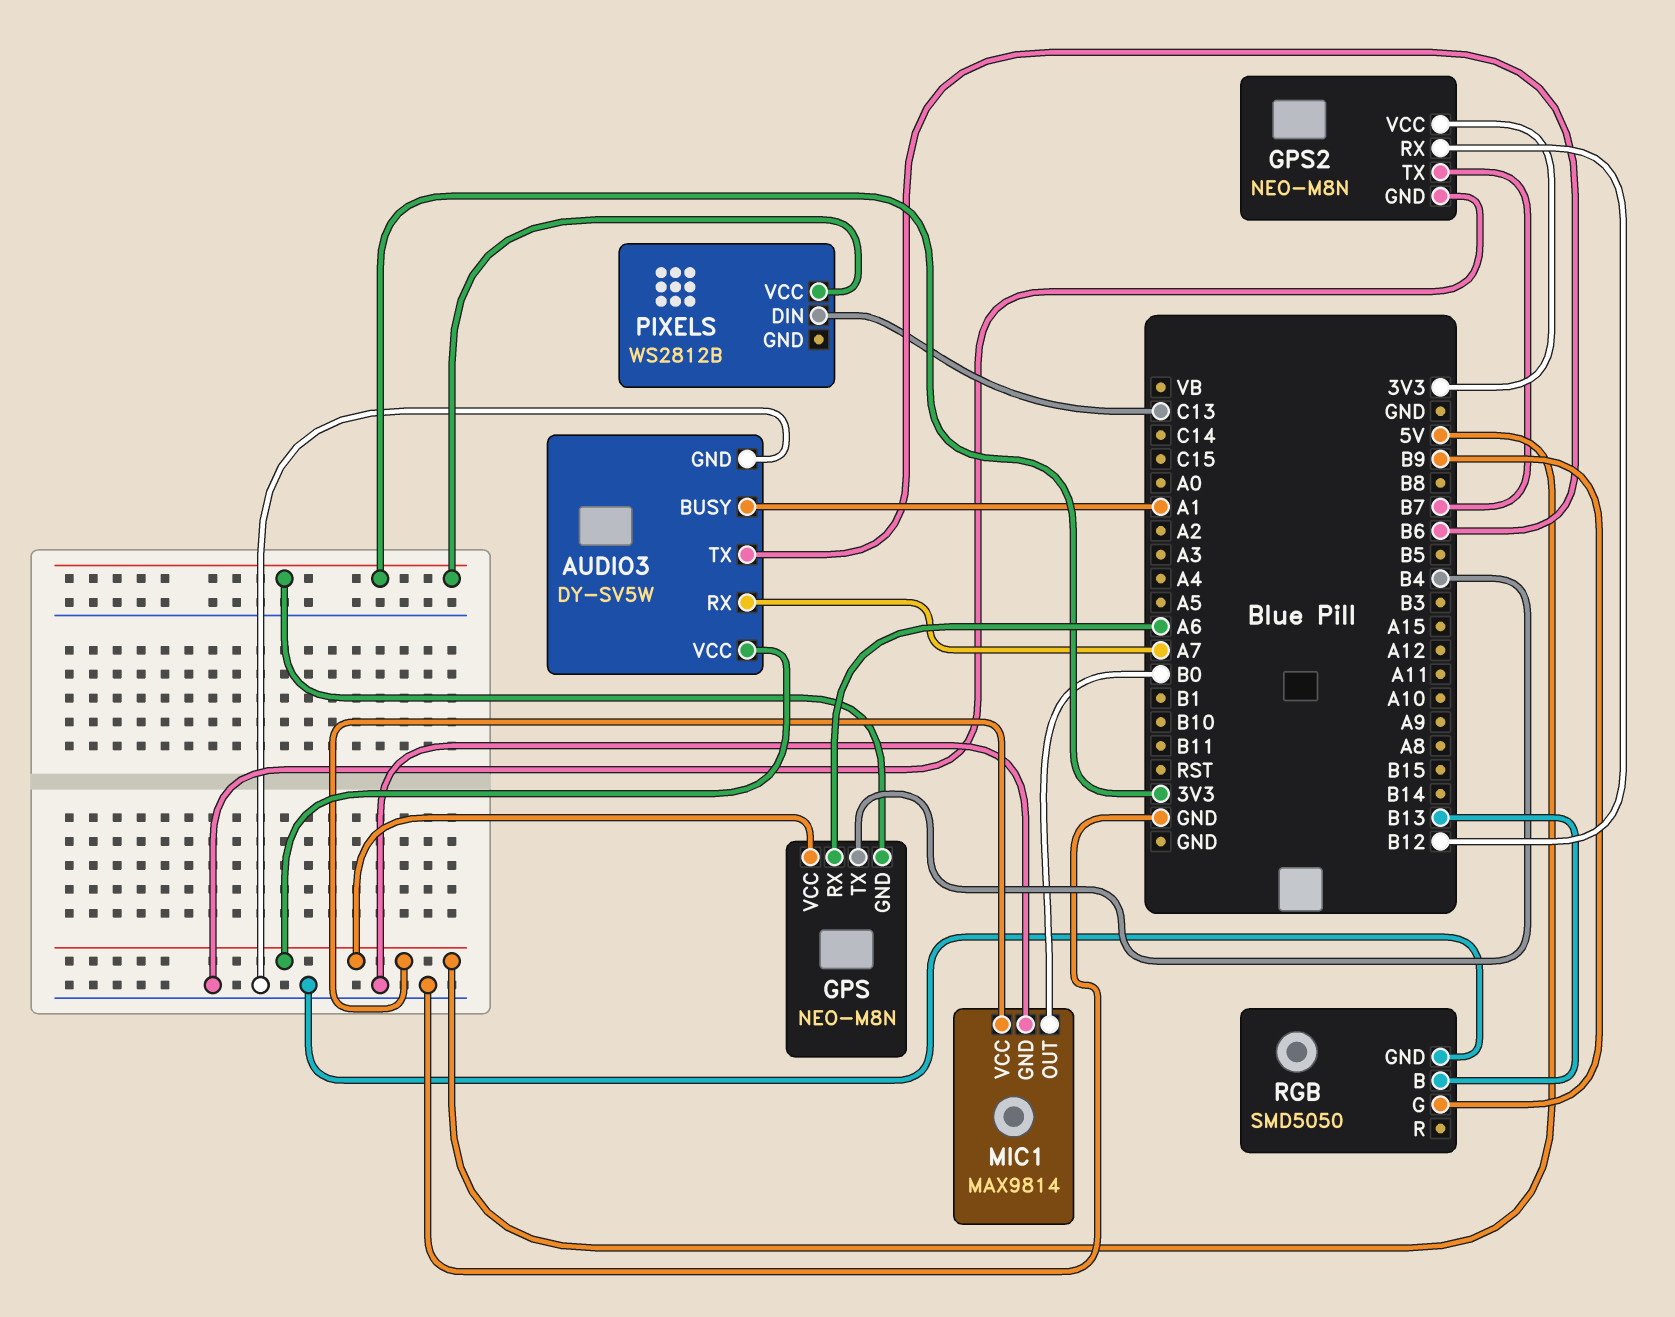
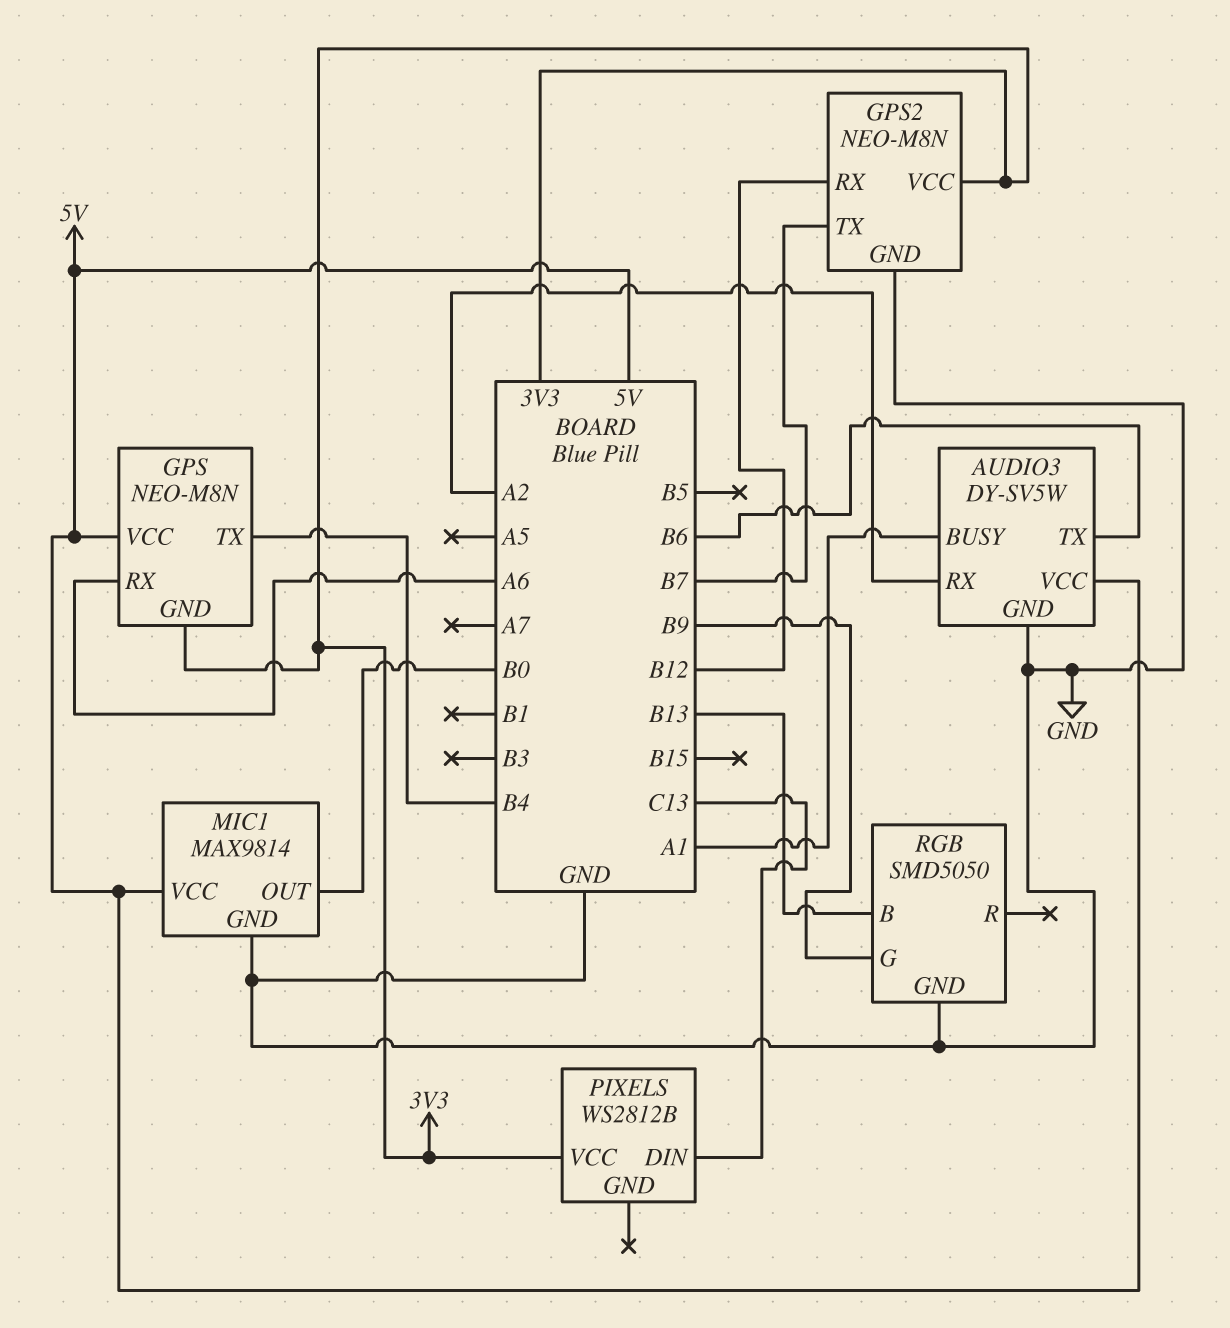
AUDIO3 pin RX: A7 -> A2

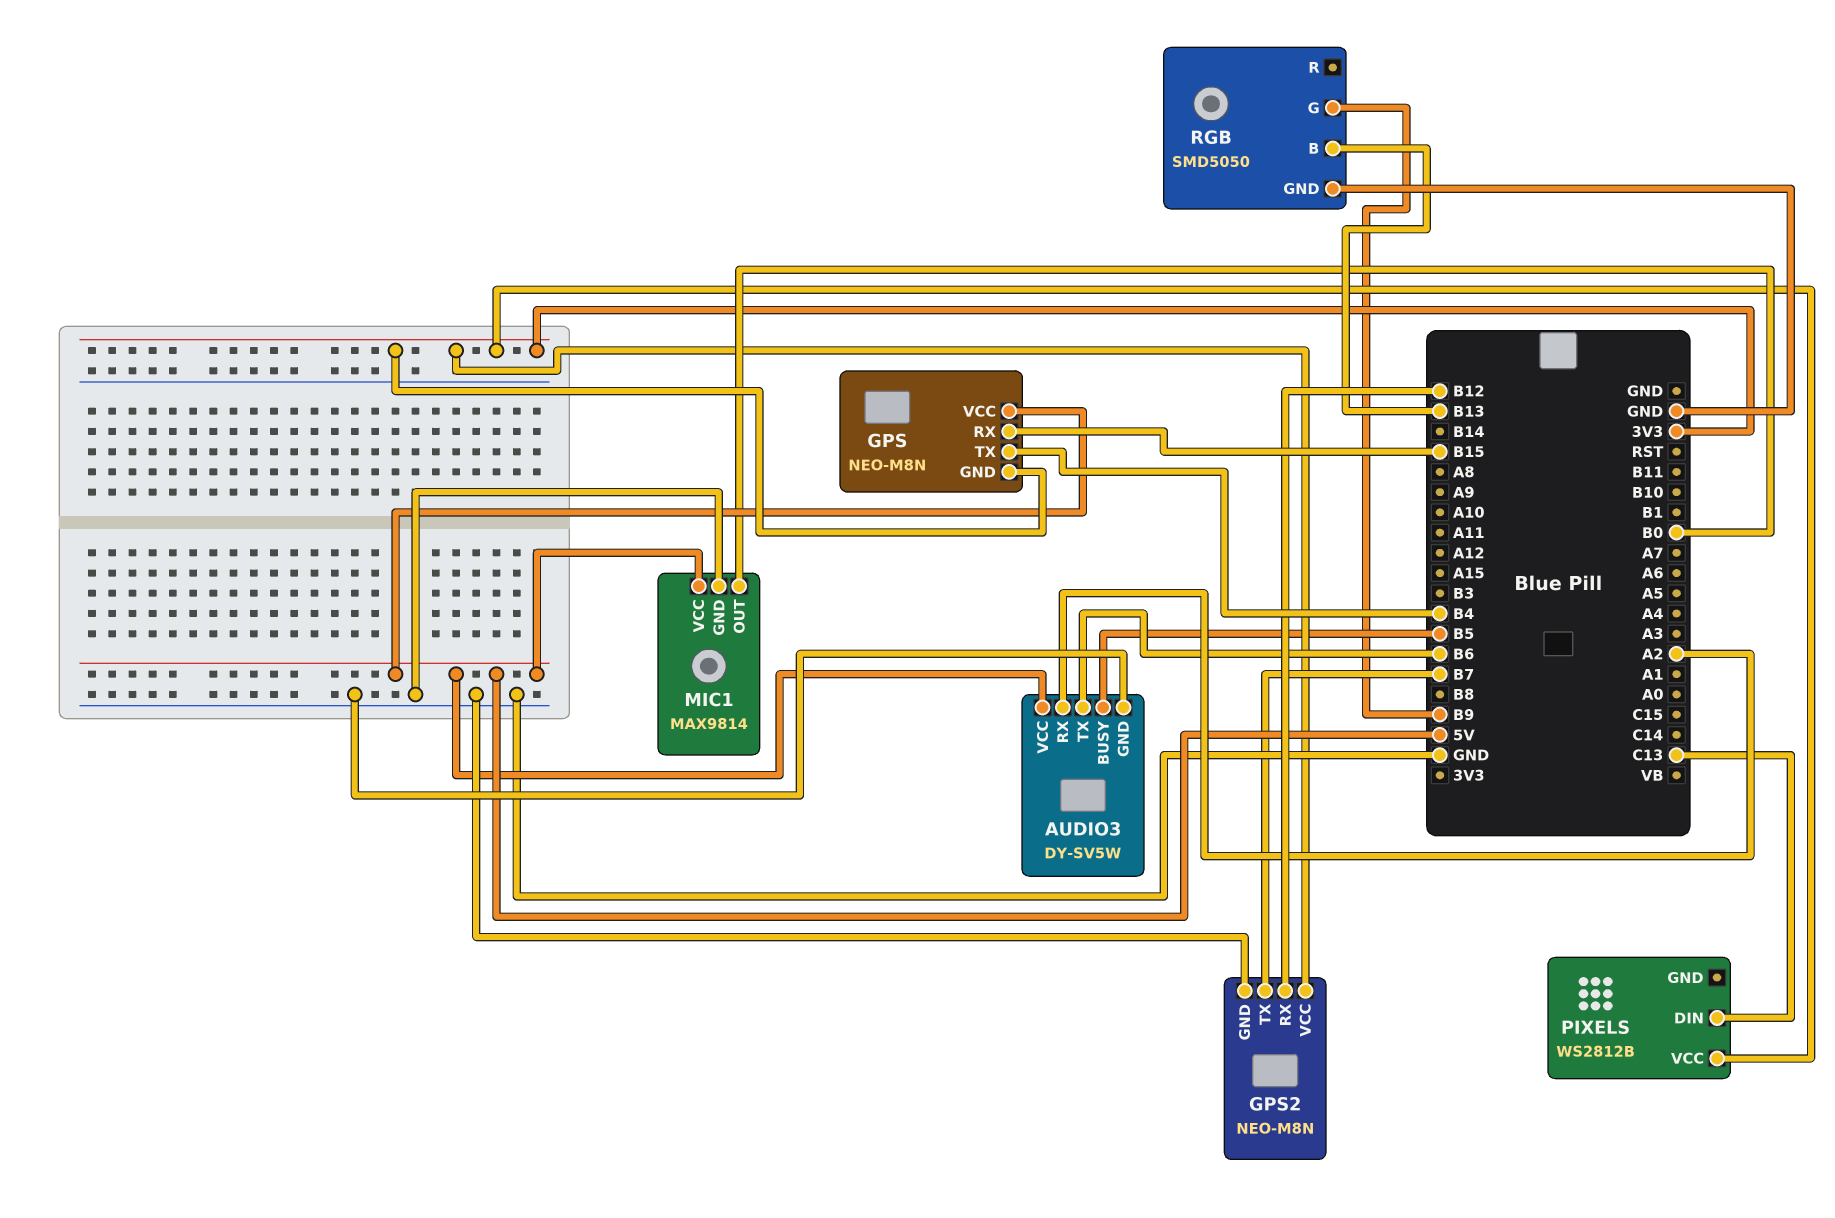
AUDIO3 pin BUSY: A1 -> B5
GPS pin RX: A6 -> B15

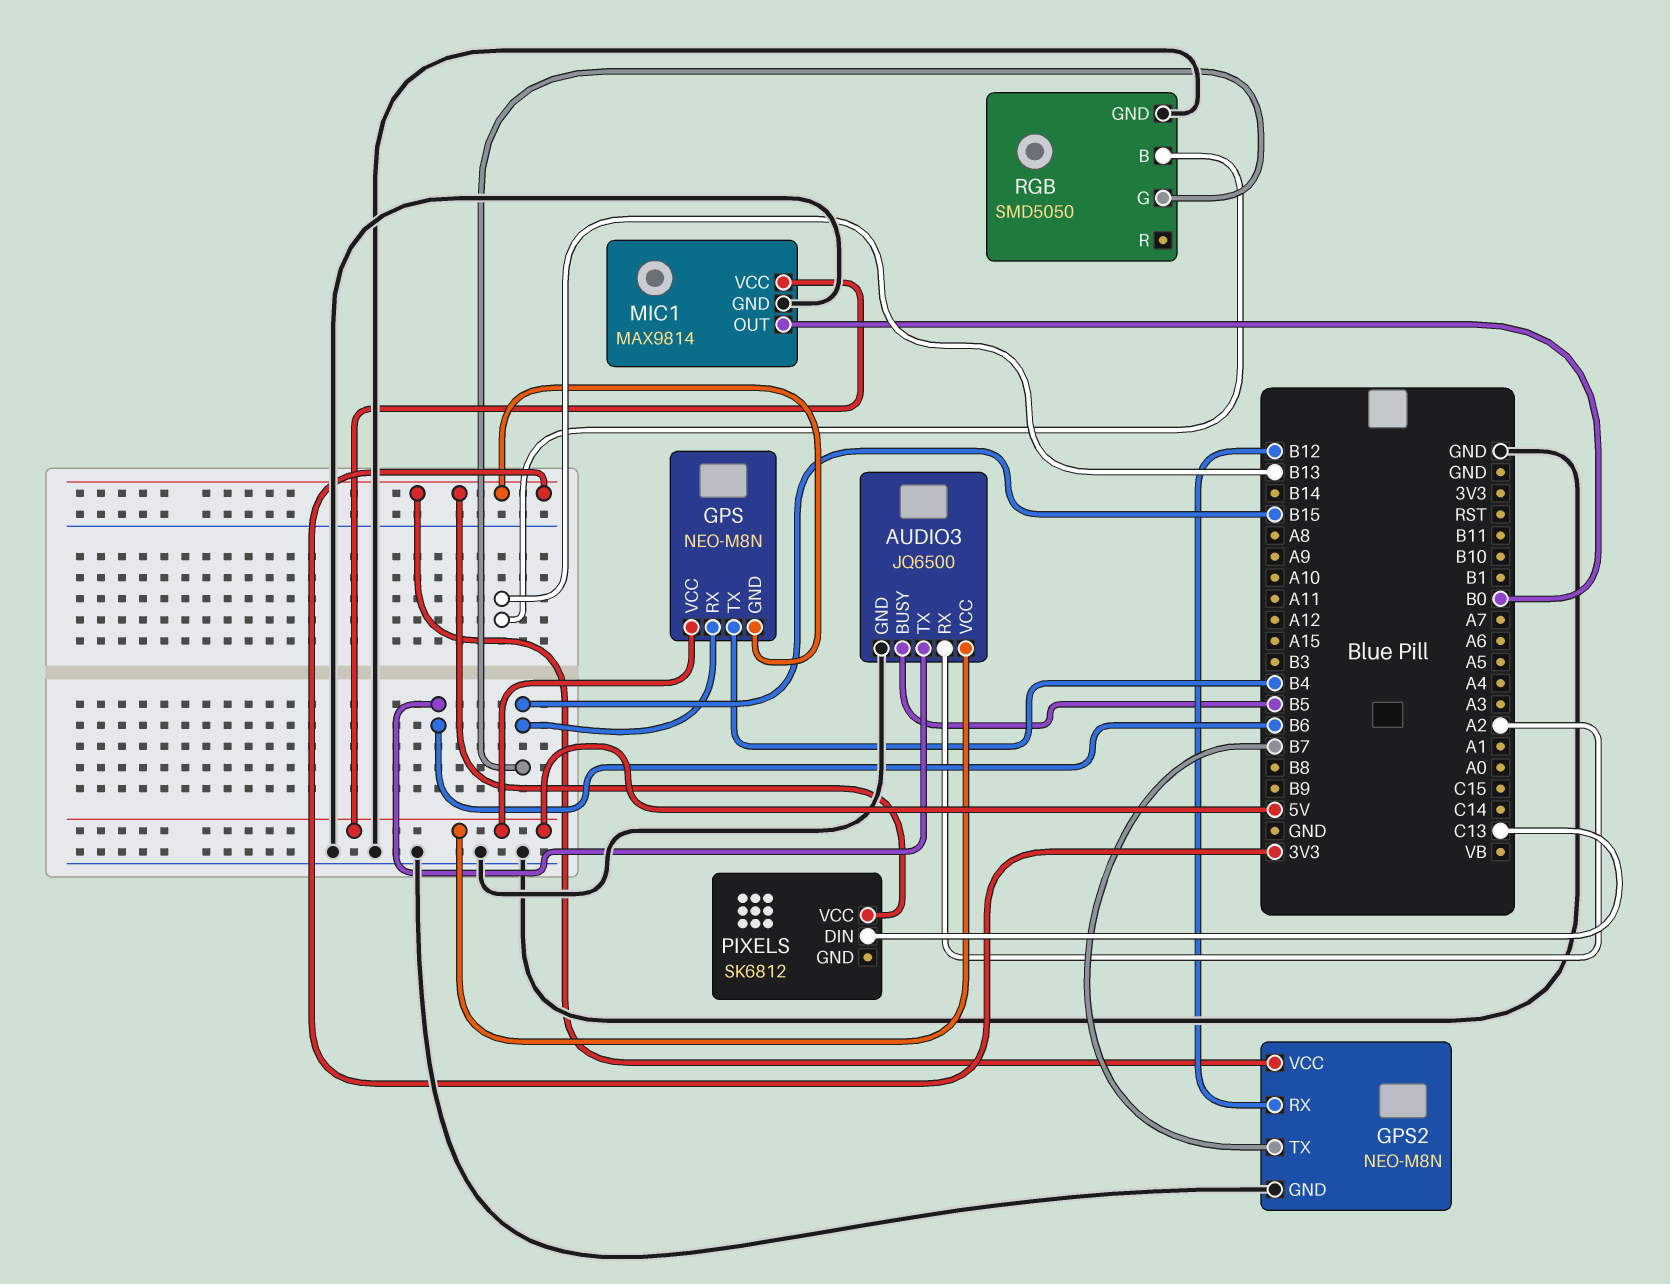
AUDIO3: DY-SV5W -> JQ6500
PIXELS: WS2812B -> SK6812
RGB pin G: B9 -> B15

